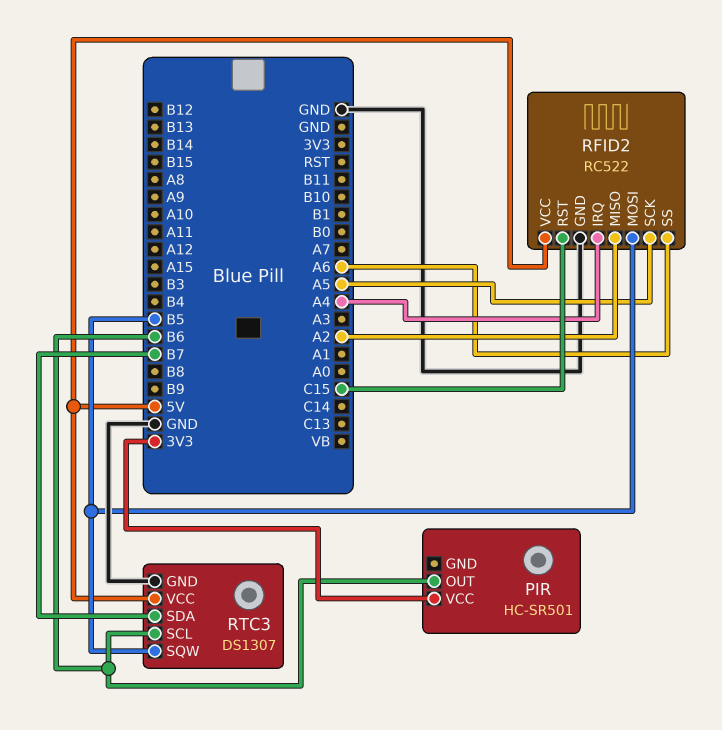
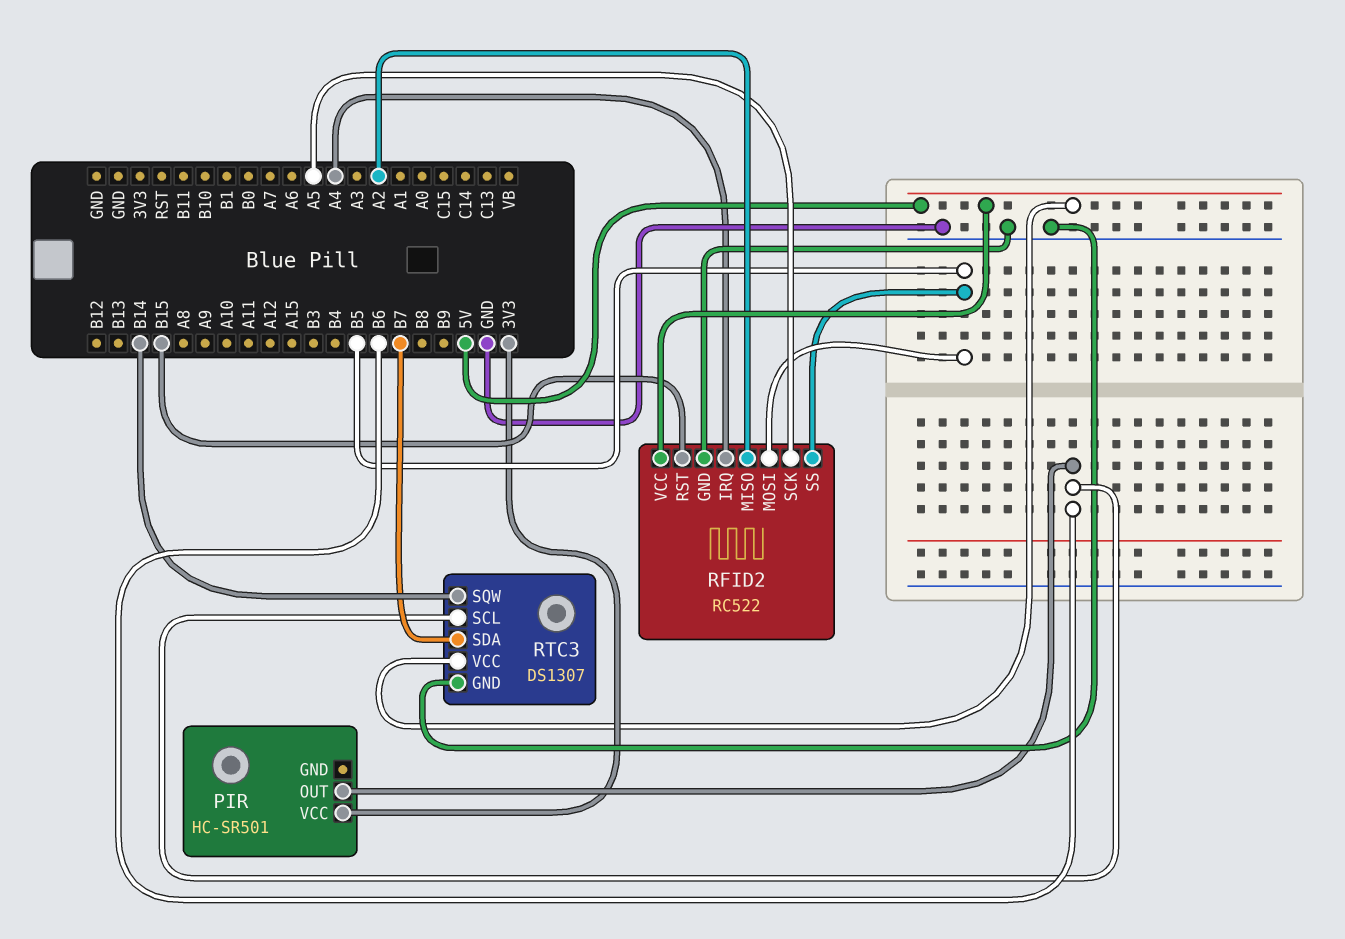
RFID2 pin RST: C15 -> B15
RFID2 pin SS: A6 -> B5
RTC3 pin SQW: B5 -> B14

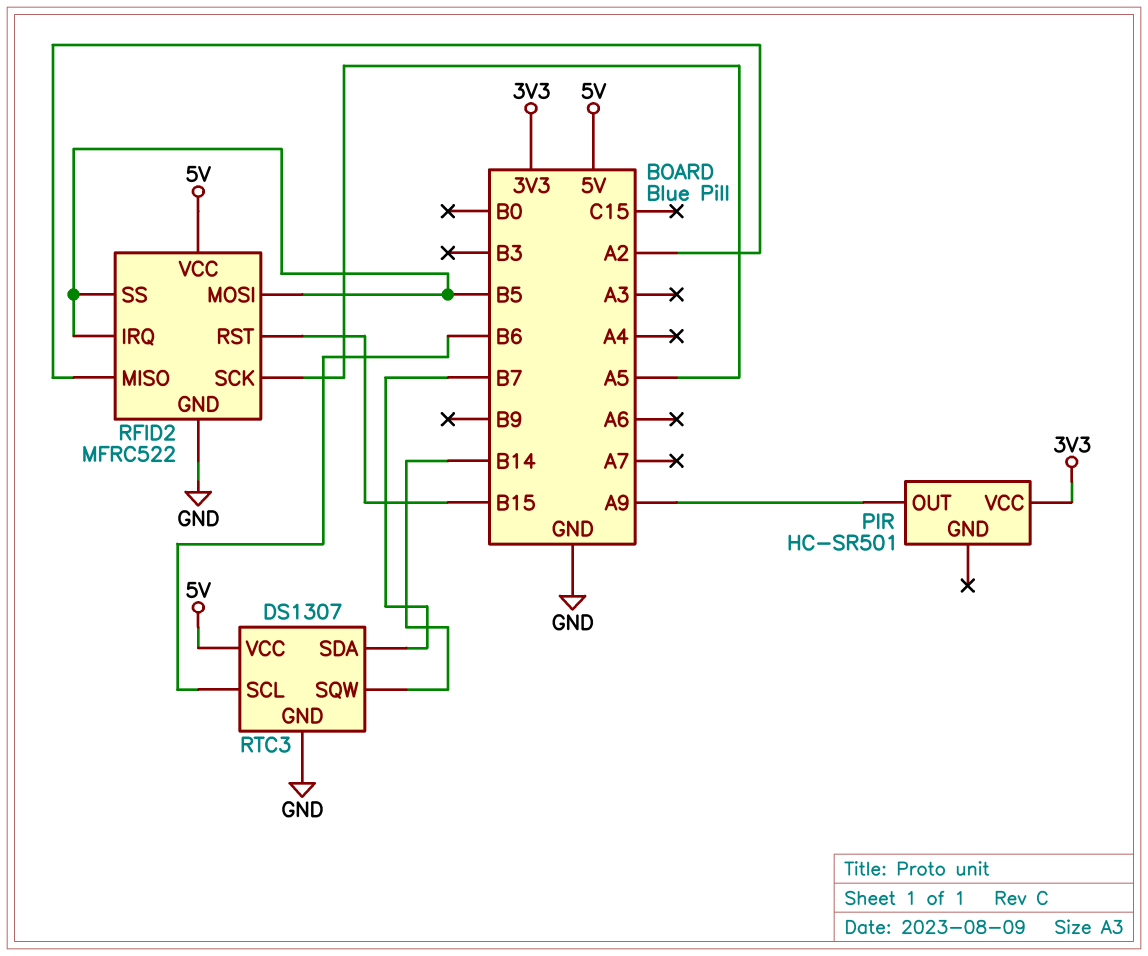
PIR pin OUT: B6 -> A9
RFID2: RC522 -> MFRC522
RFID2 pin IRQ: A4 -> B5

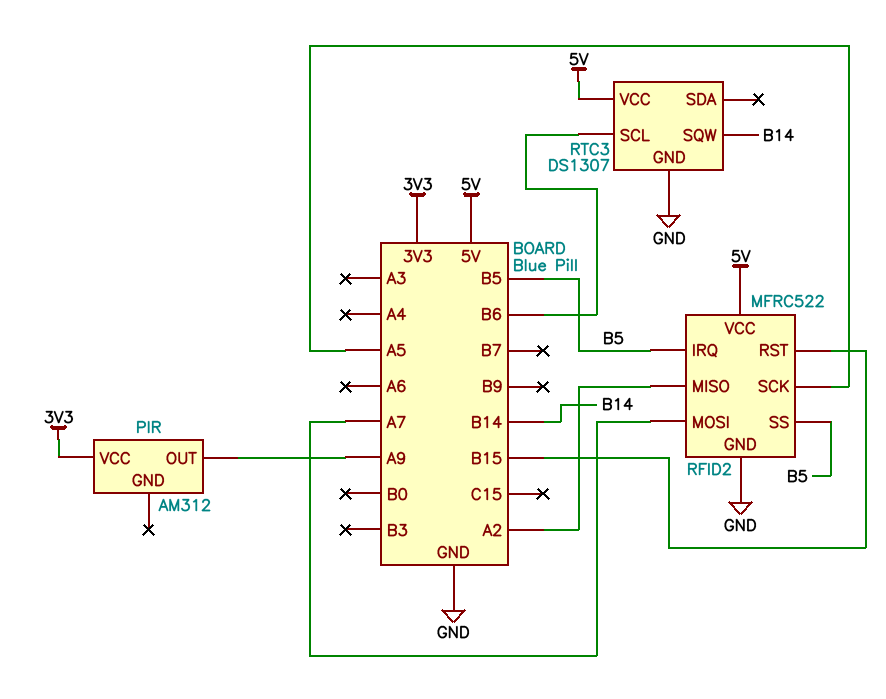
PIR: HC-SR501 -> AM312
RFID2 pin MOSI: B5 -> A7
RTC3 pin SDA: B7 -> none

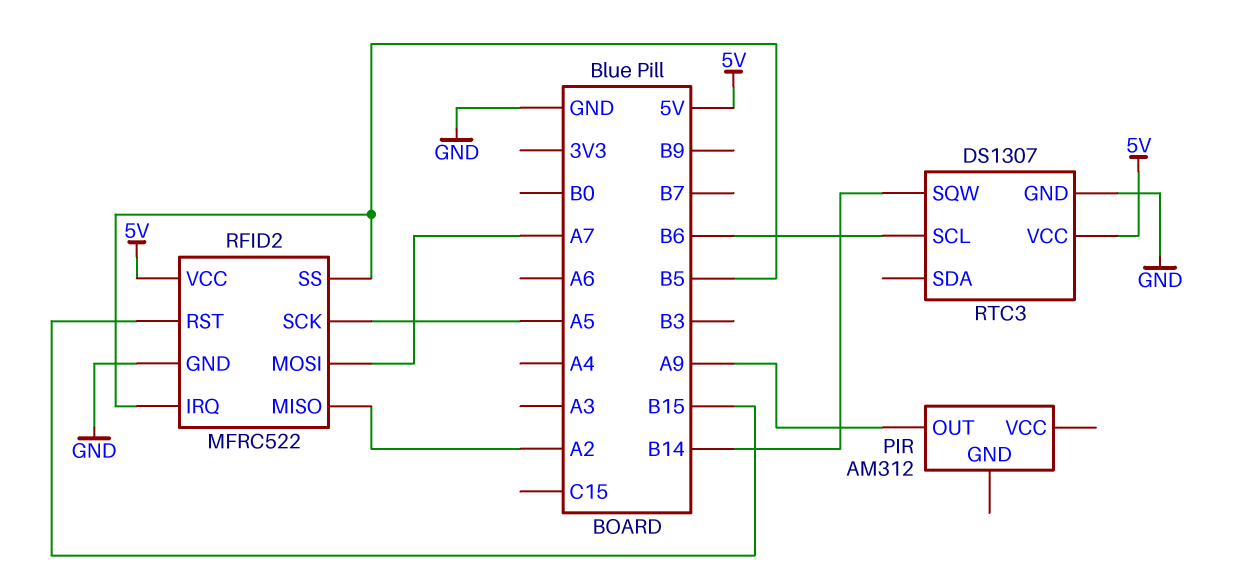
PIR pin VCC: 3V3 -> none

